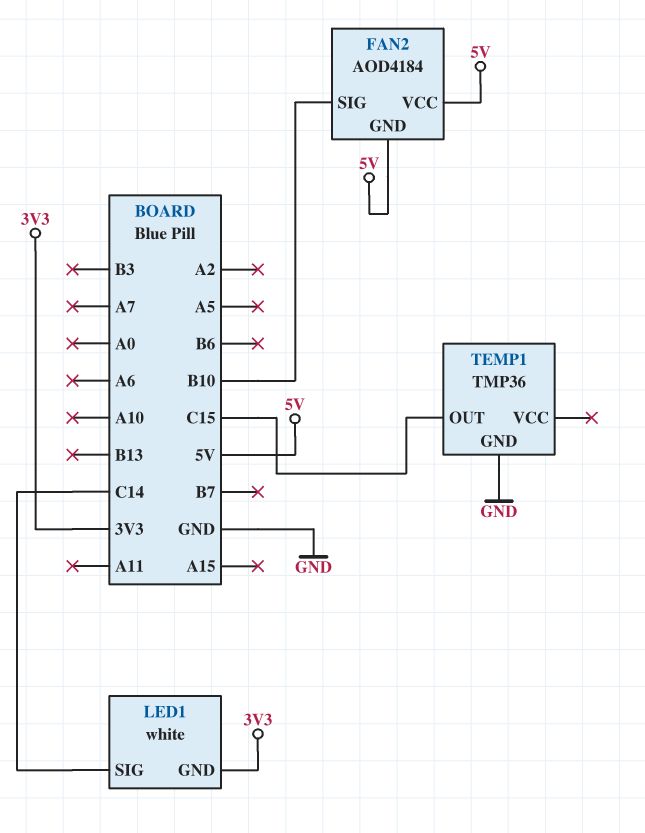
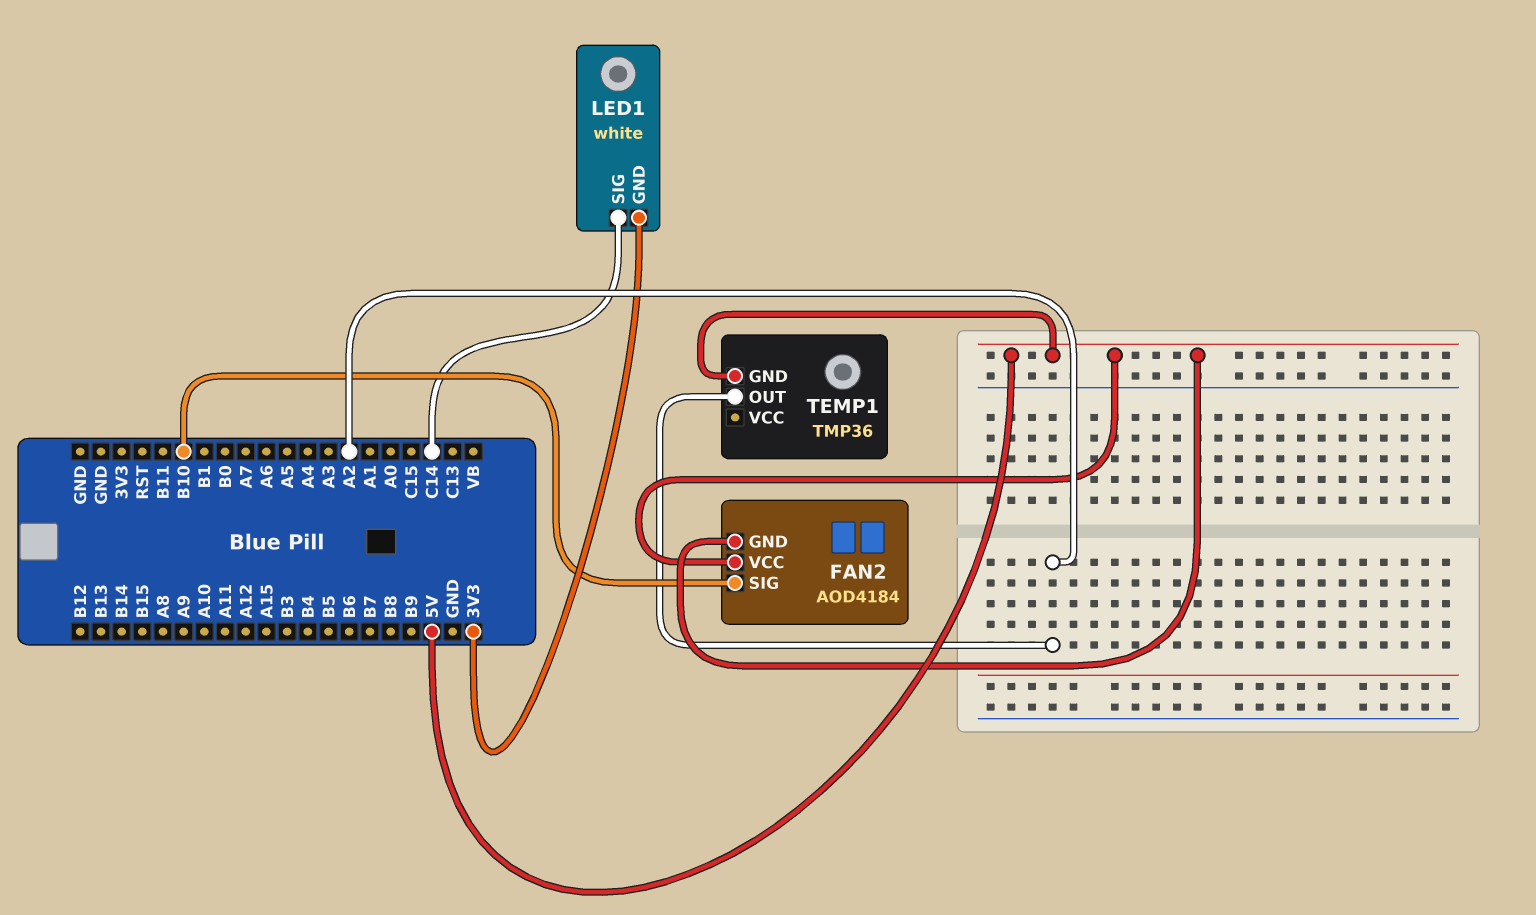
TEMP1 pin GND: GND -> 5V
TEMP1 pin OUT: C15 -> A2

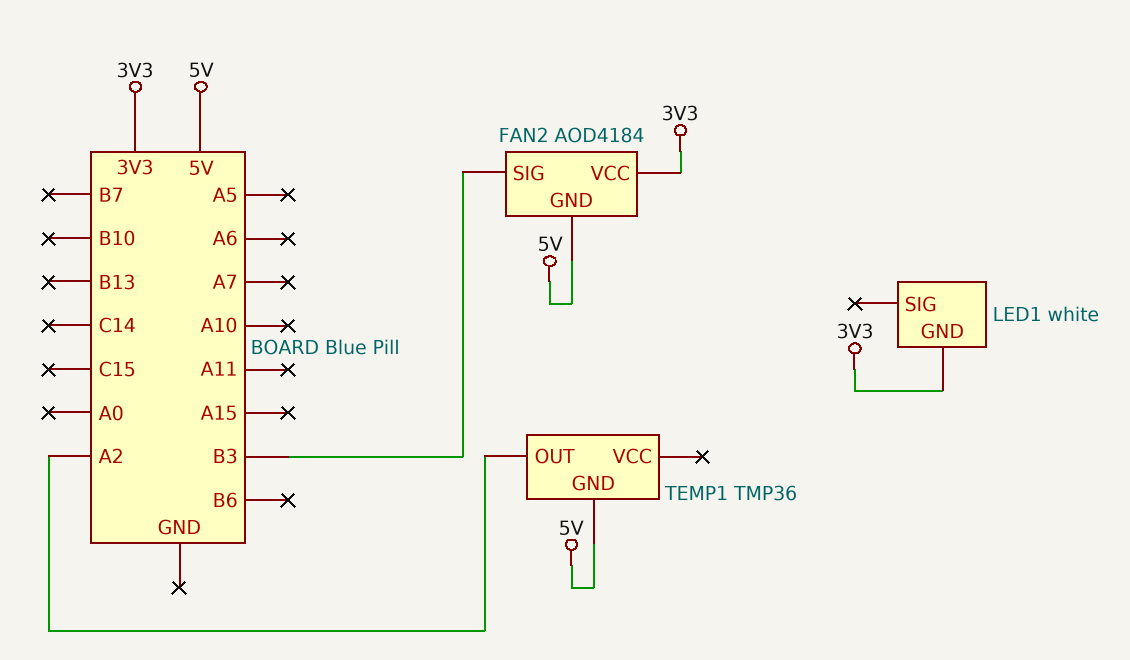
FAN2 pin SIG: B10 -> B3
FAN2 pin VCC: 5V -> 3V3
LED1 pin SIG: C14 -> none

